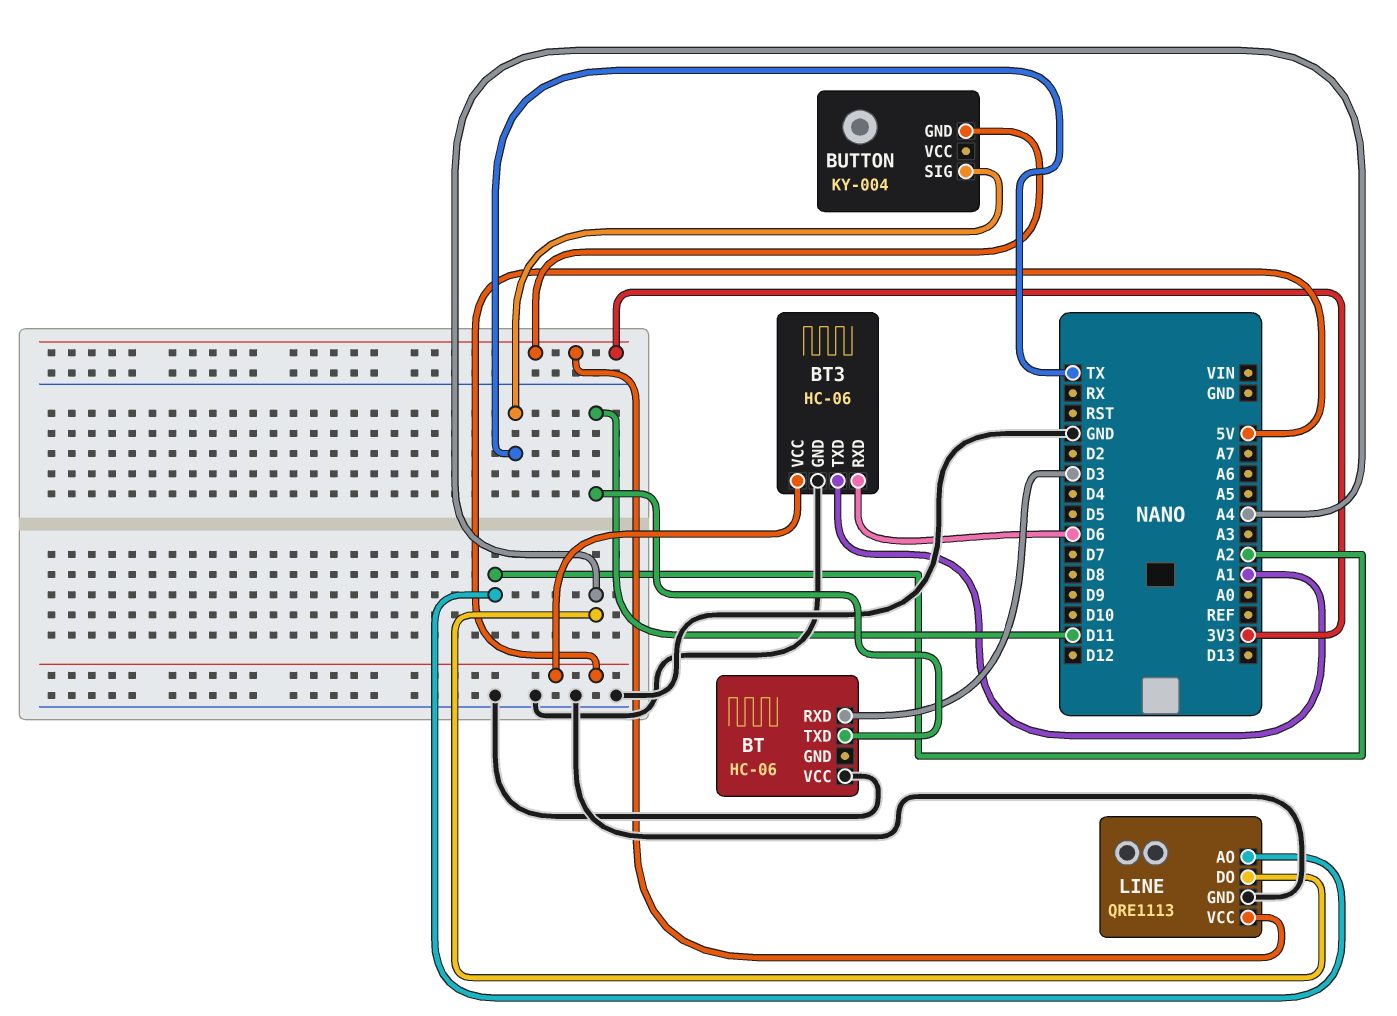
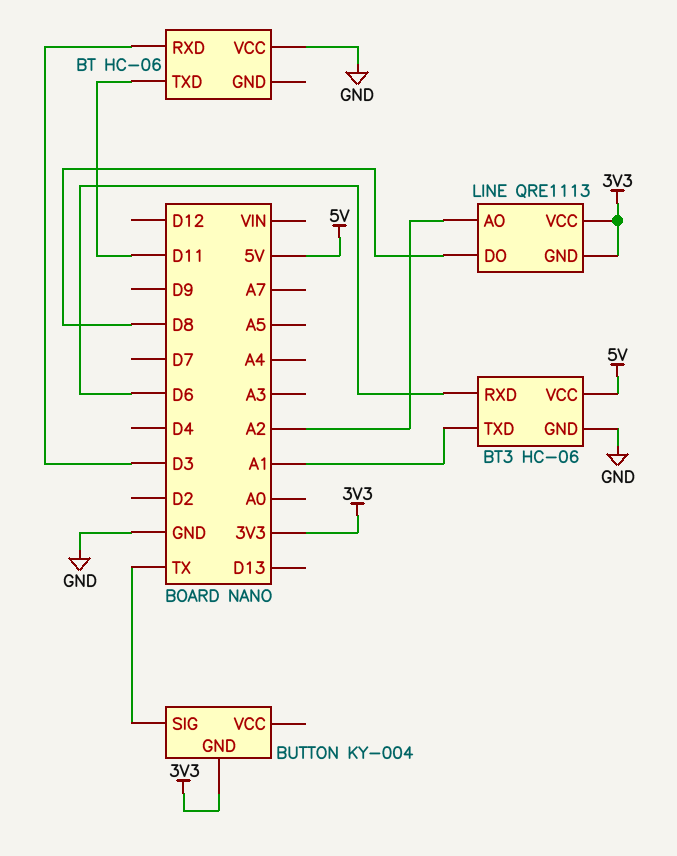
LINE pin DO: A4 -> D8
LINE pin GND: GND -> 3V3

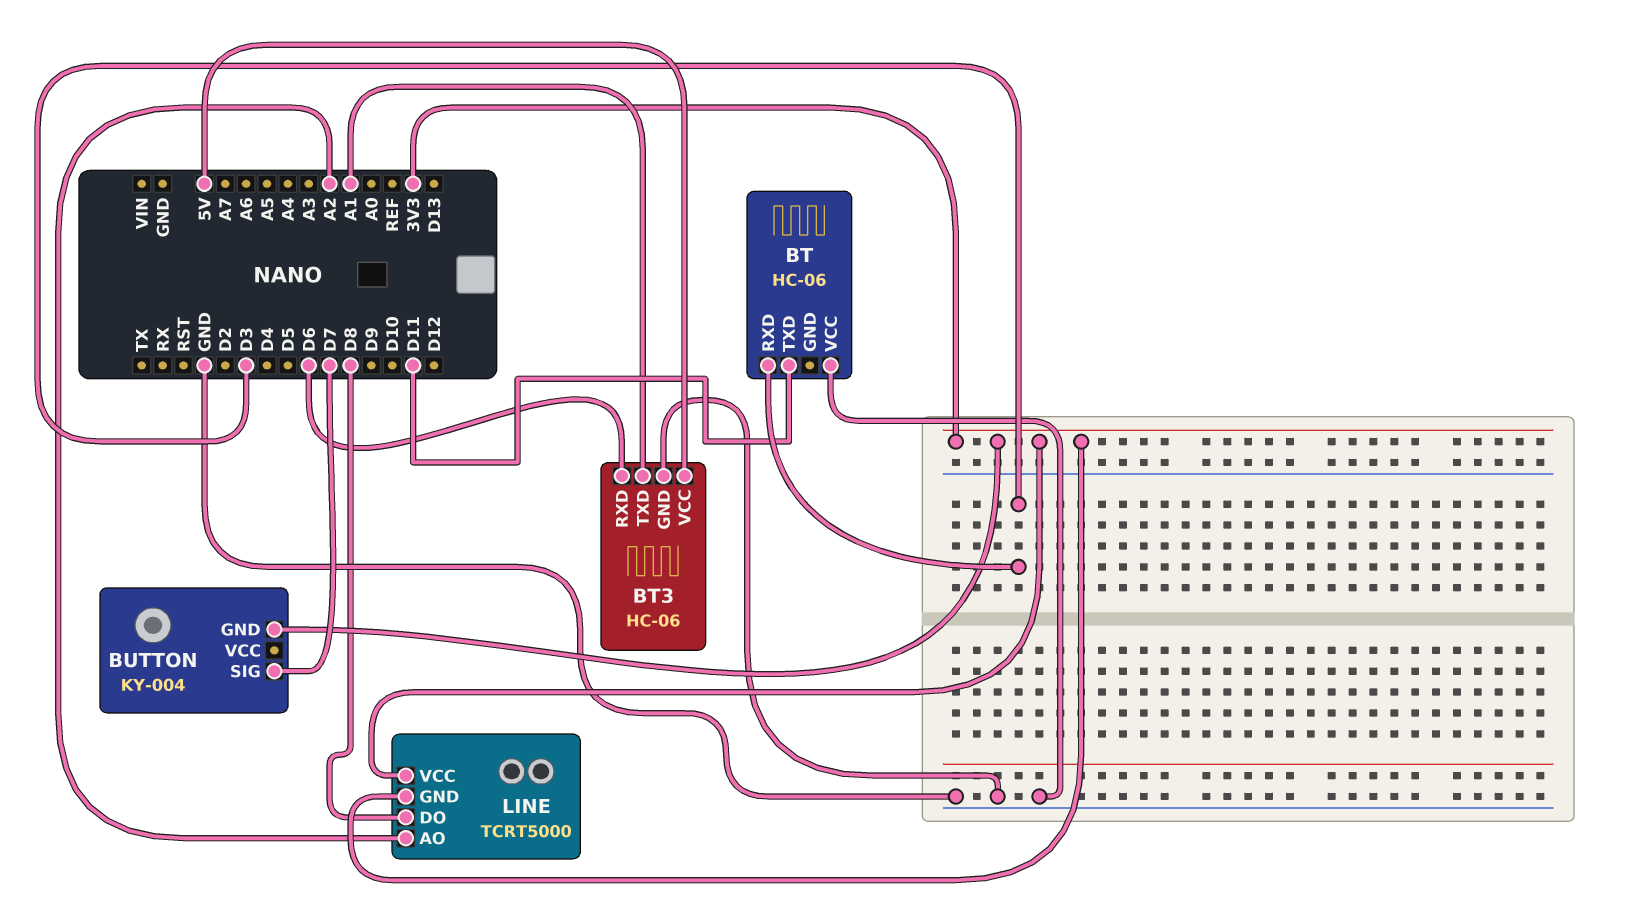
BUTTON pin SIG: TX -> D7
LINE: QRE1113 -> TCRT5000

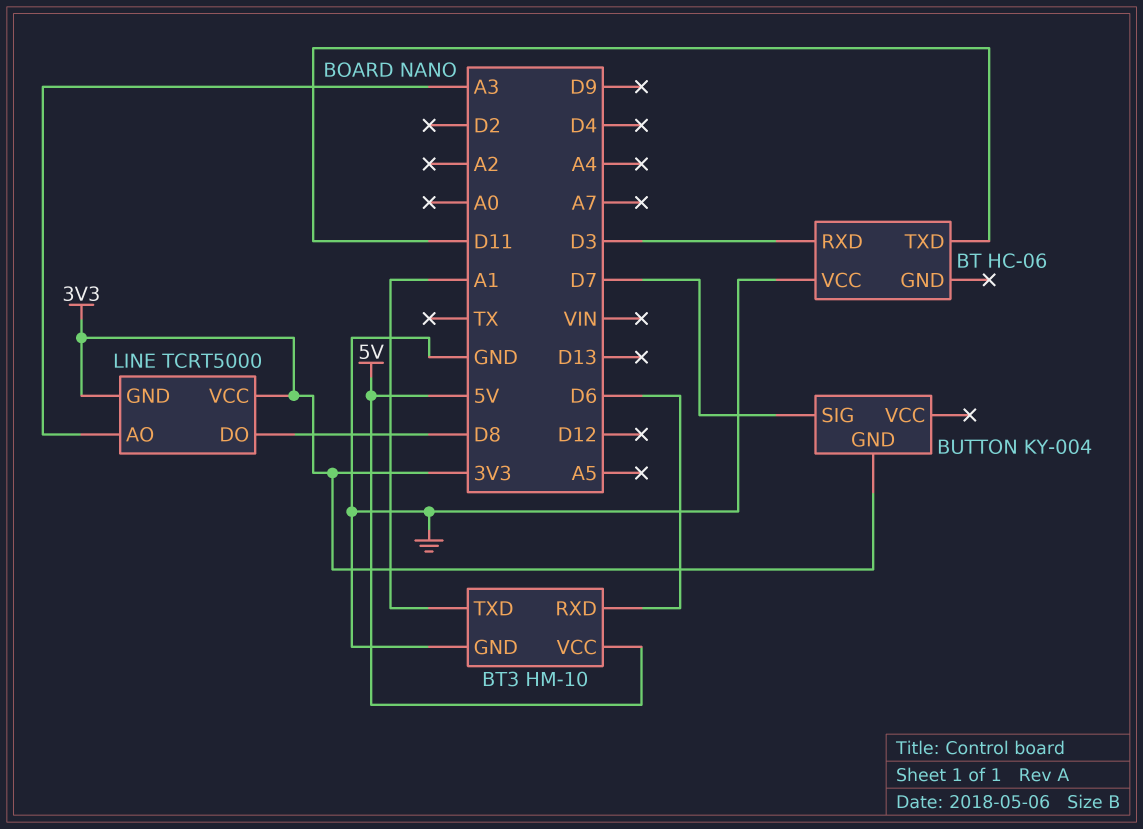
BT3: HC-06 -> HM-10
LINE pin AO: A2 -> A3

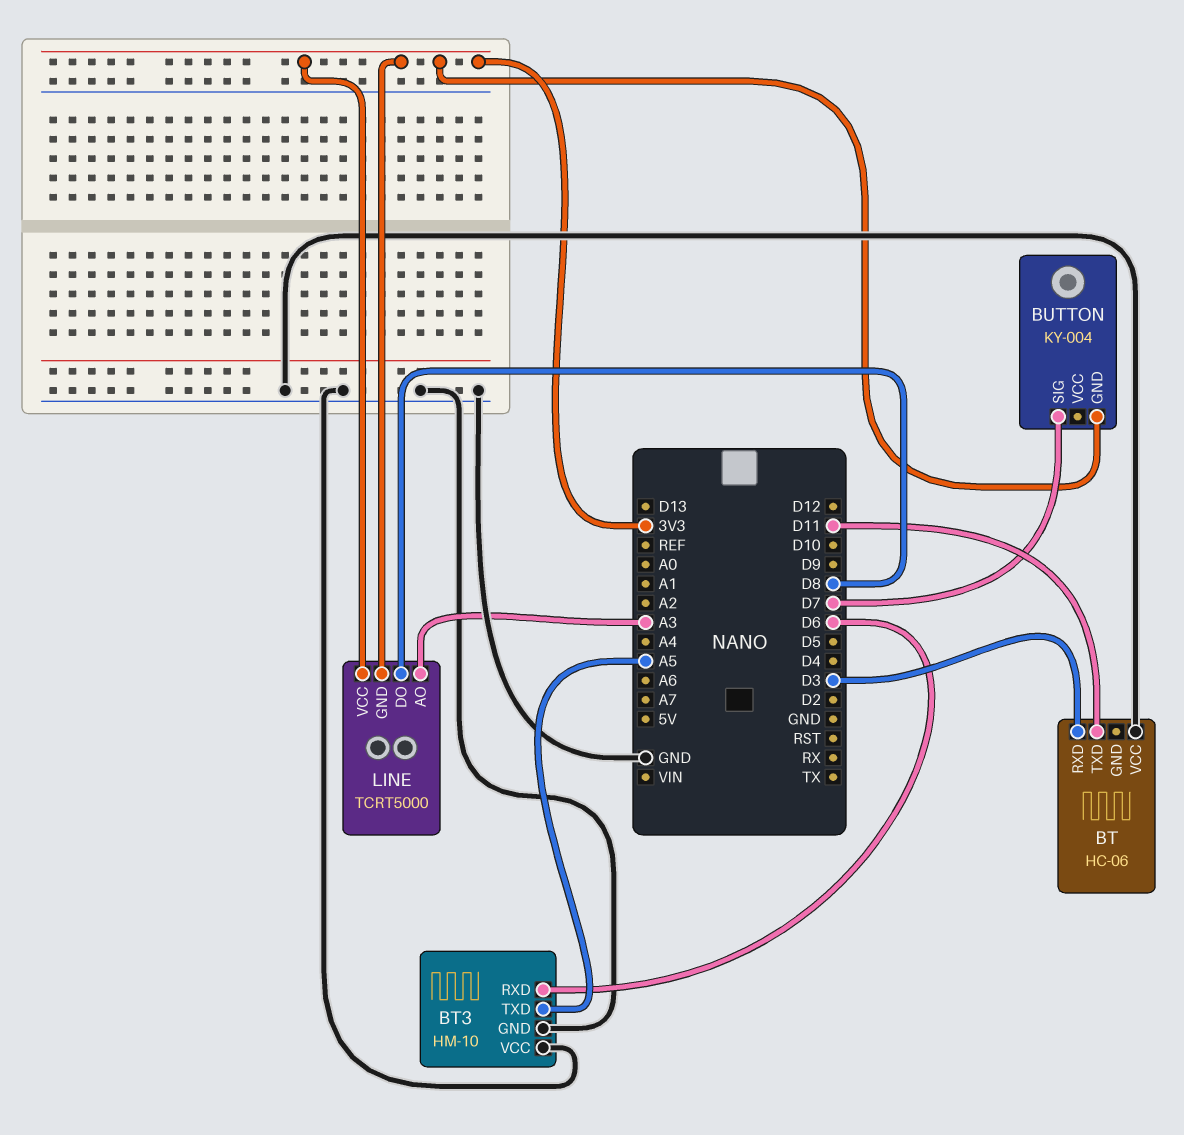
BT3 pin TXD: A1 -> A5
BT3 pin VCC: 5V -> GND

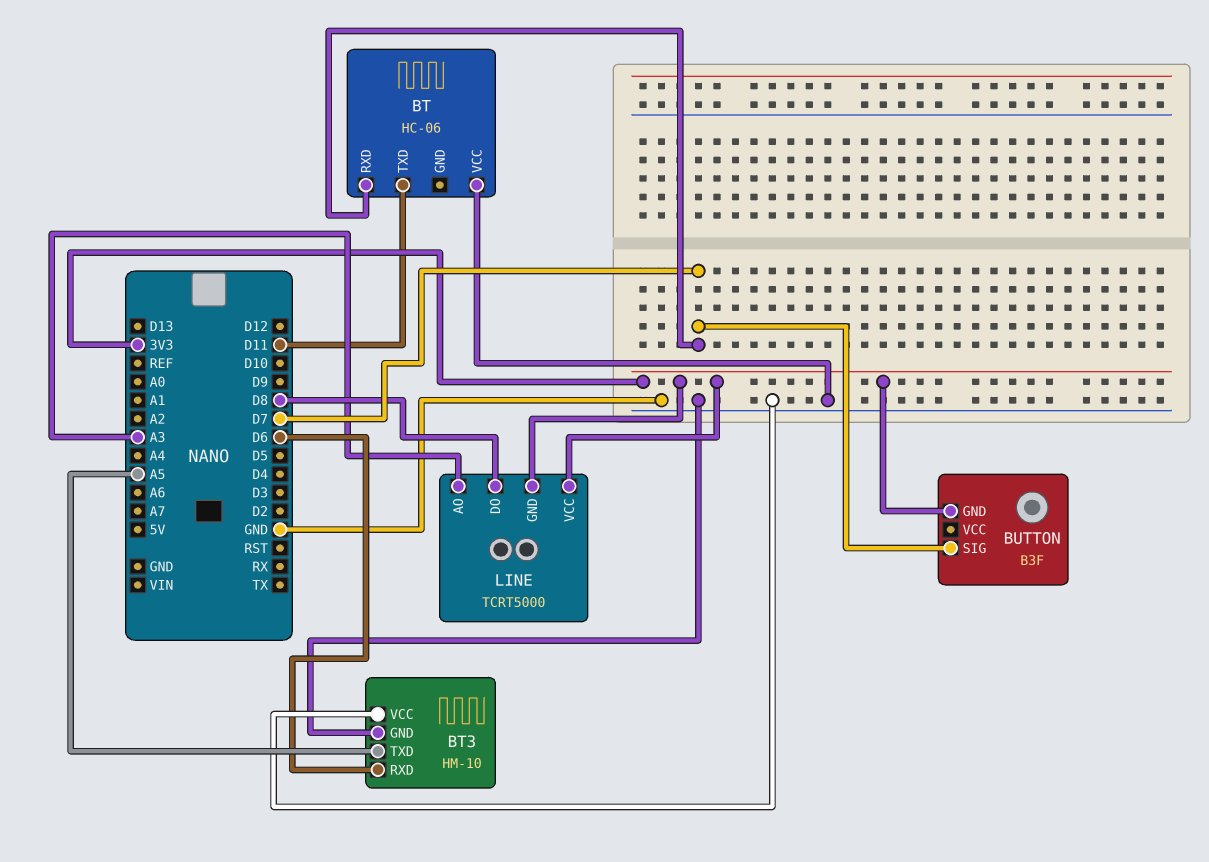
BT pin RXD: D3 -> D7
BUTTON: KY-004 -> B3F

